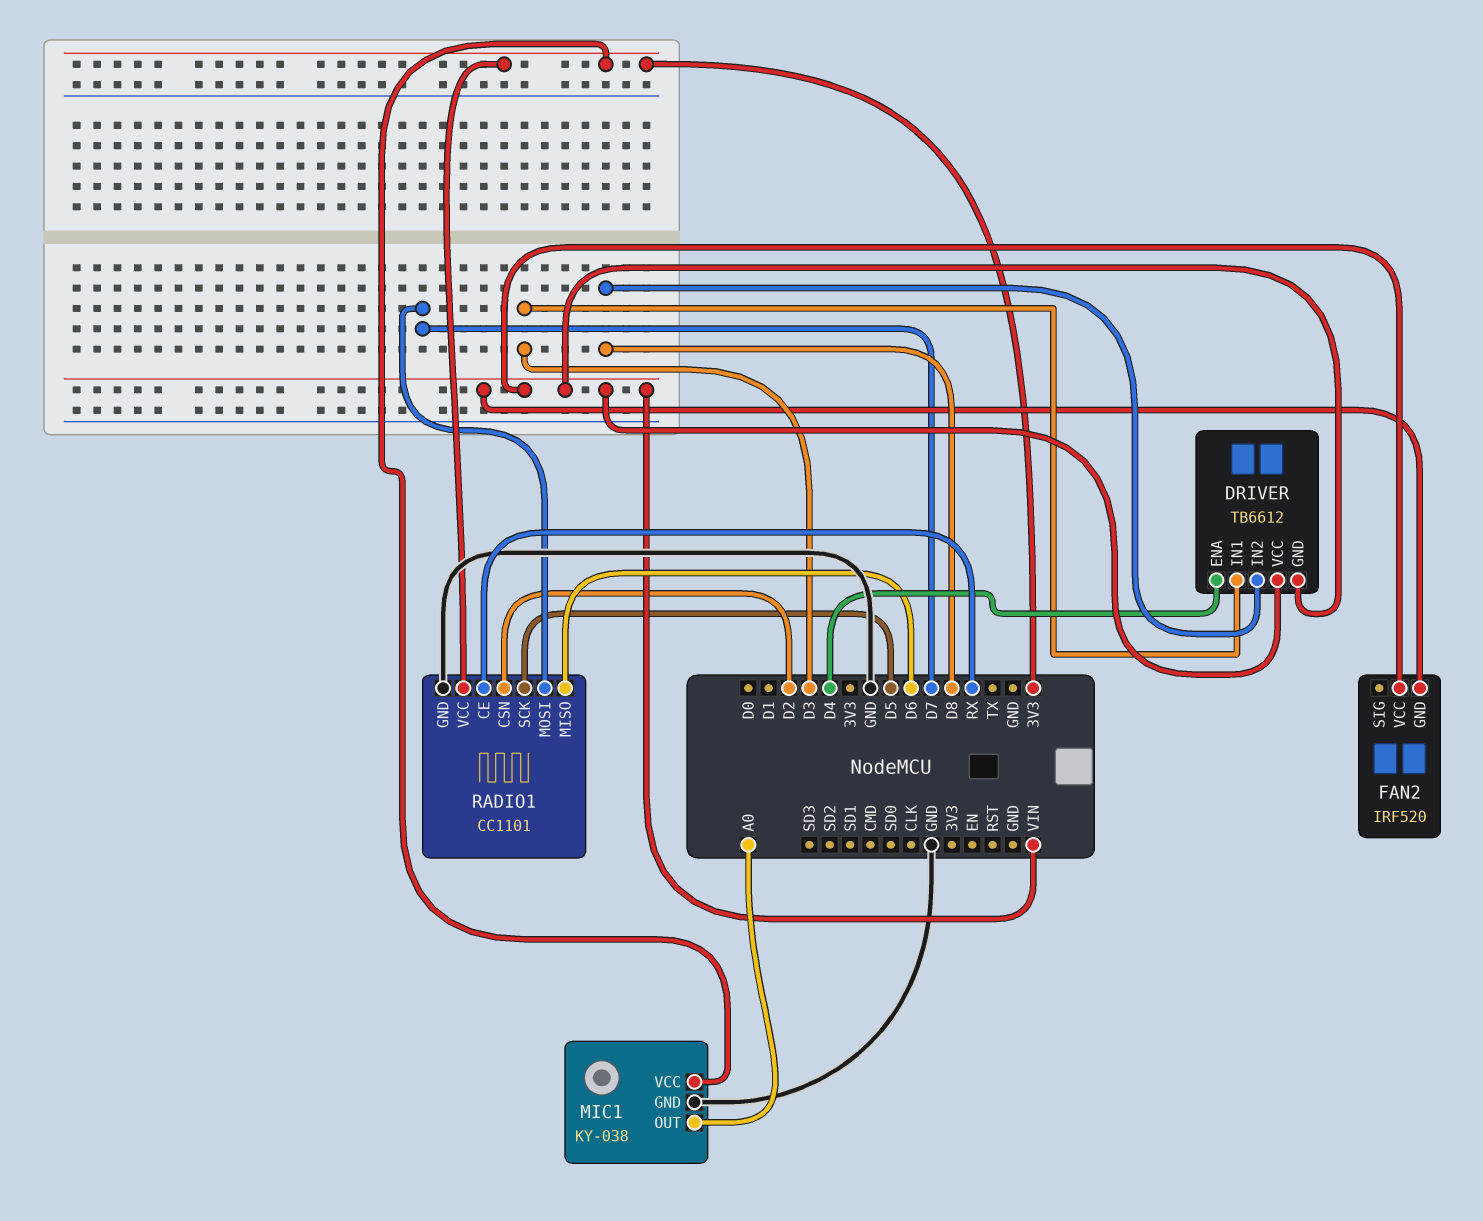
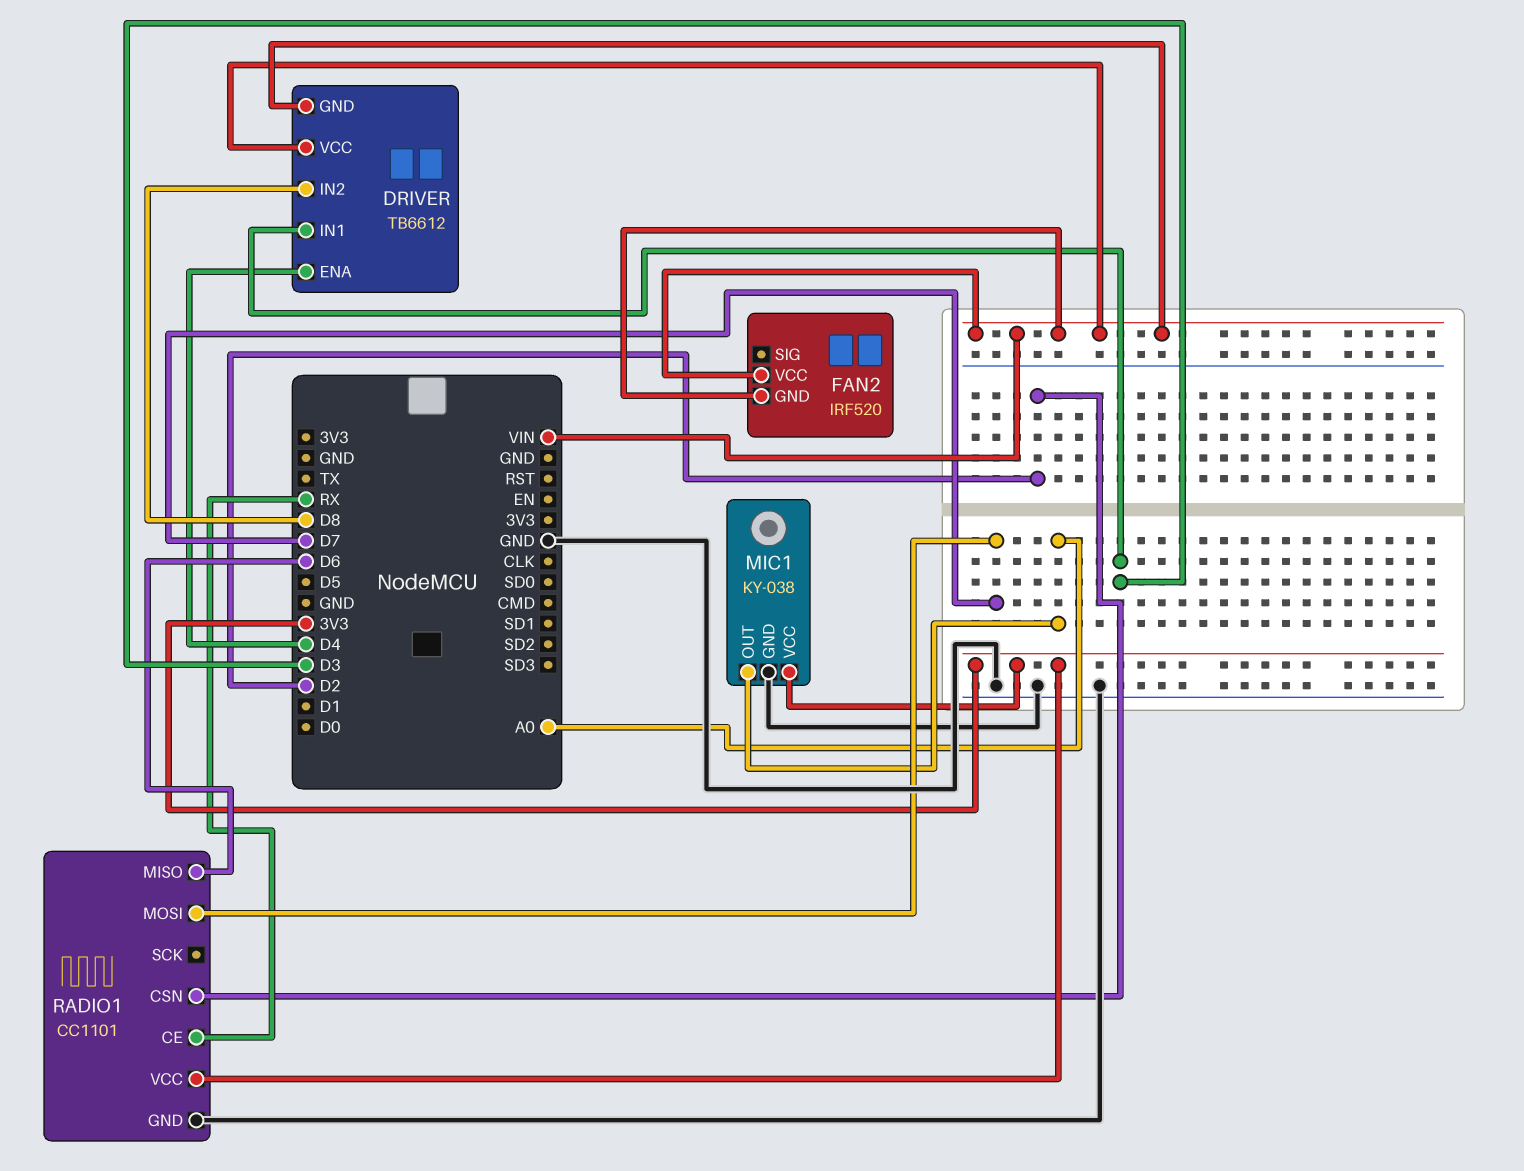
RADIO1 pin SCK: D5 -> none

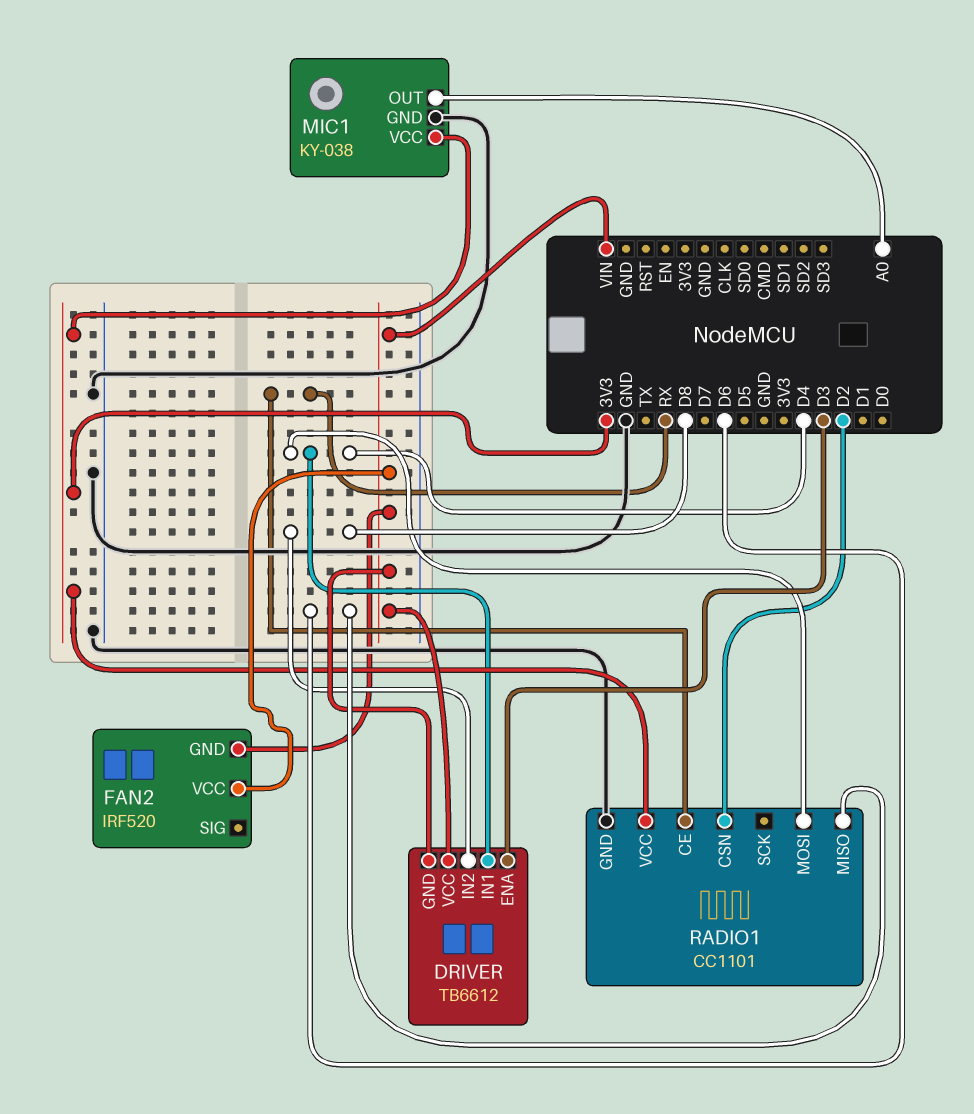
DRIVER pin ENA: D4 -> D3
DRIVER pin IN1: D3 -> D4
RADIO1 pin MOSI: D7 -> D4

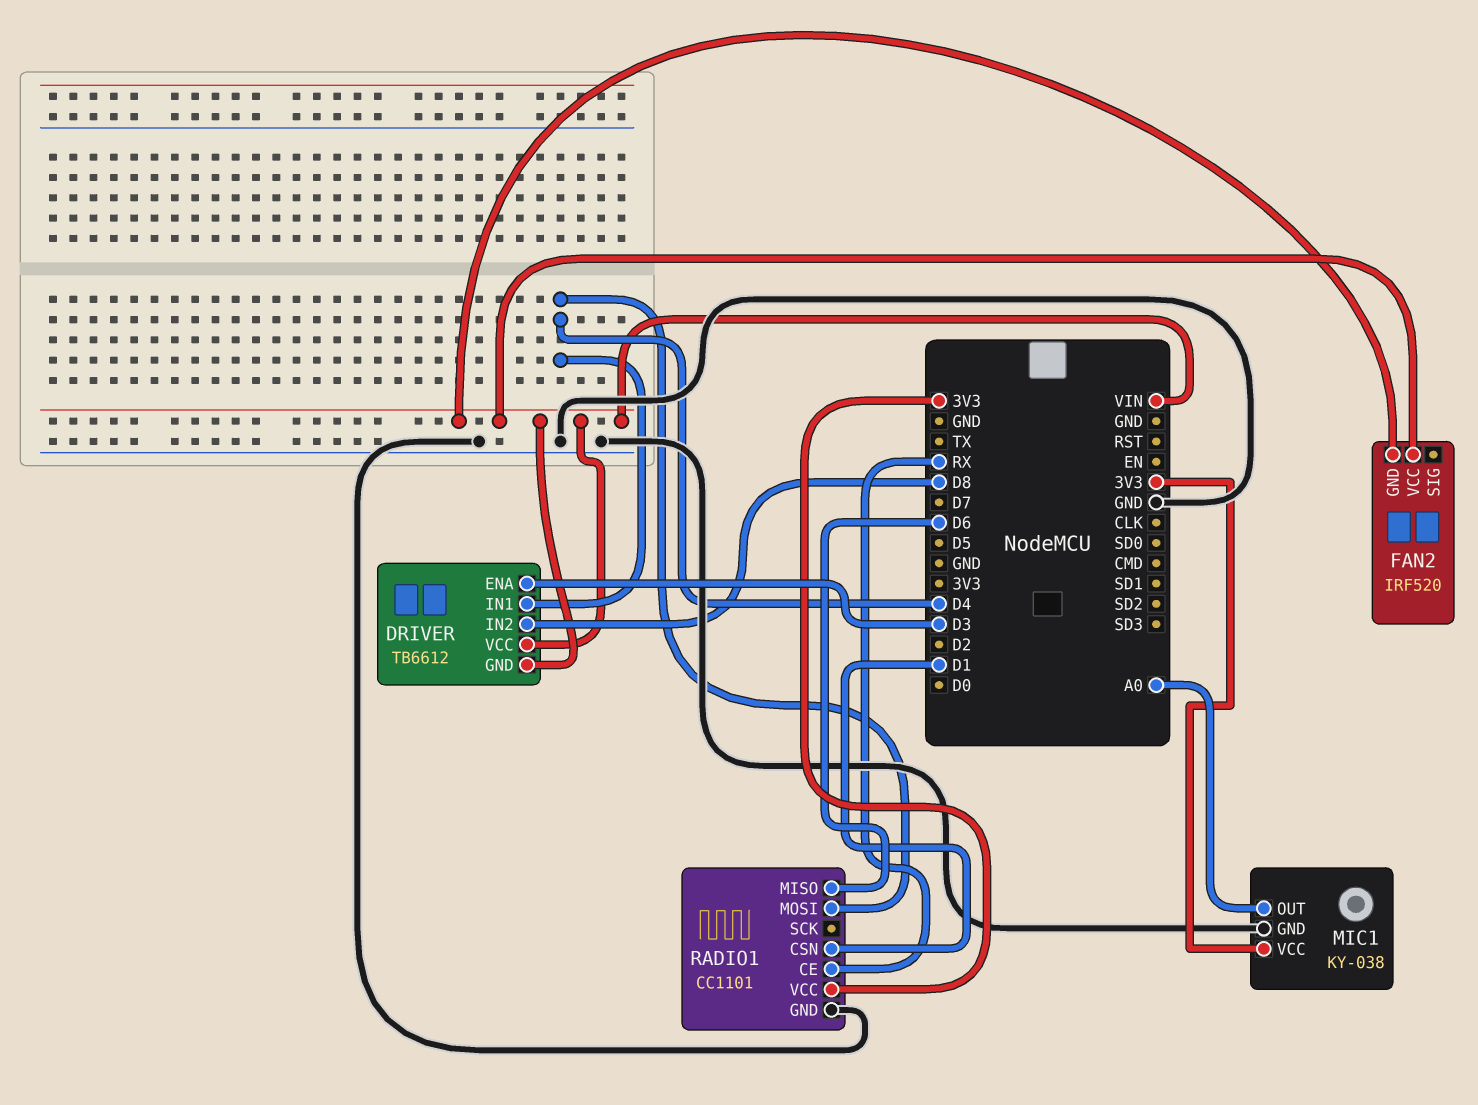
RADIO1 pin CSN: D2 -> D1

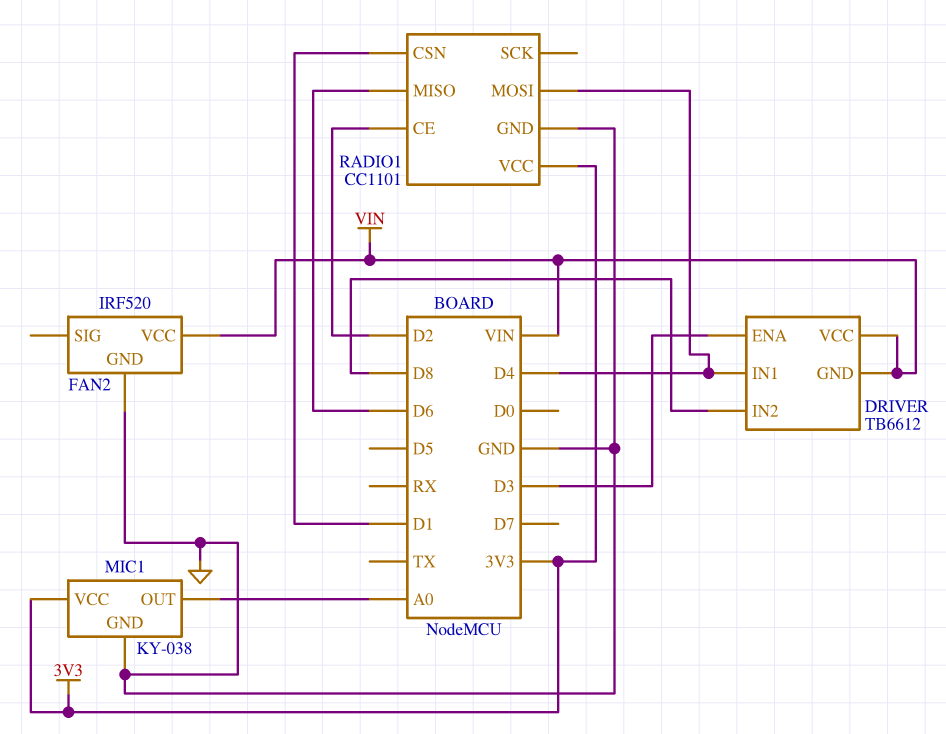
FAN2 pin GND: VIN -> GND
RADIO1 pin CE: RX -> D2

